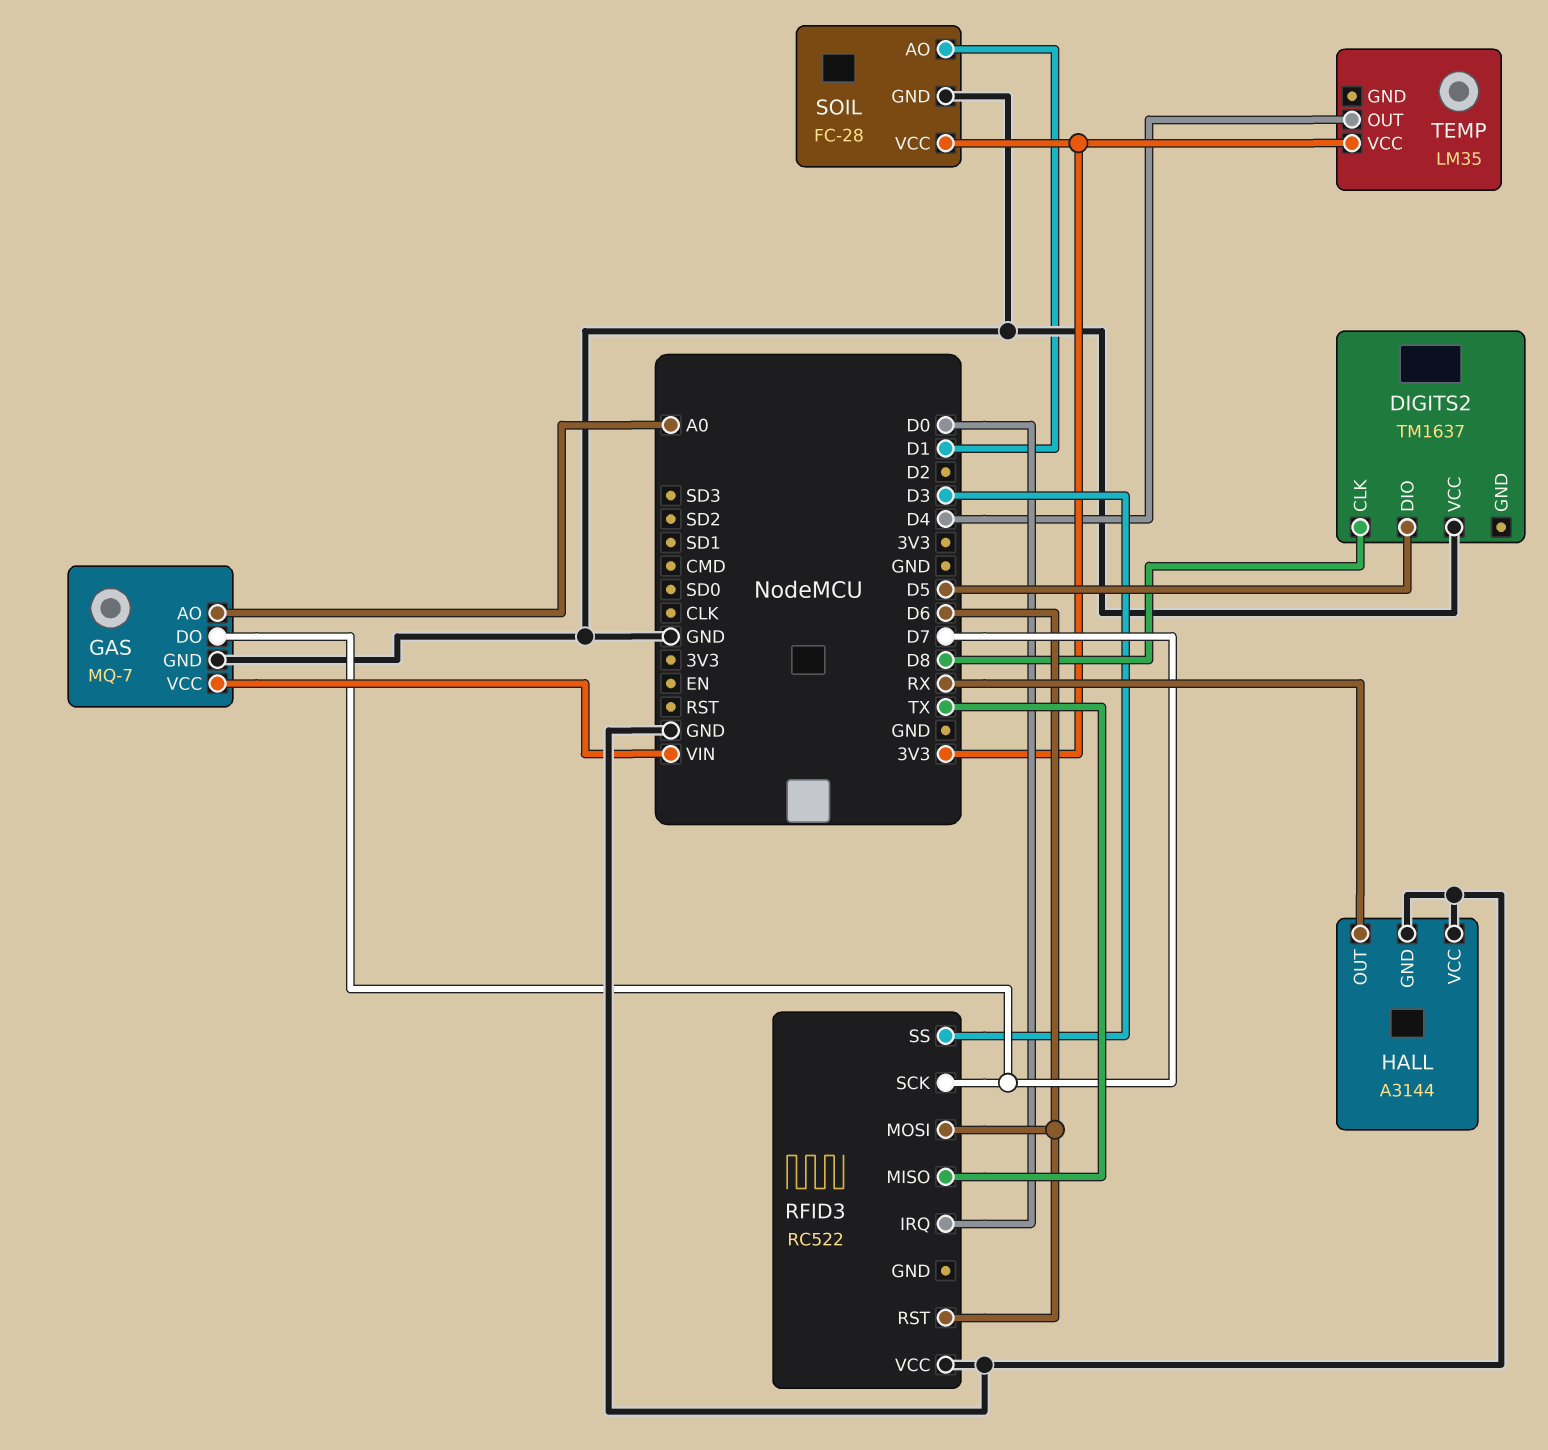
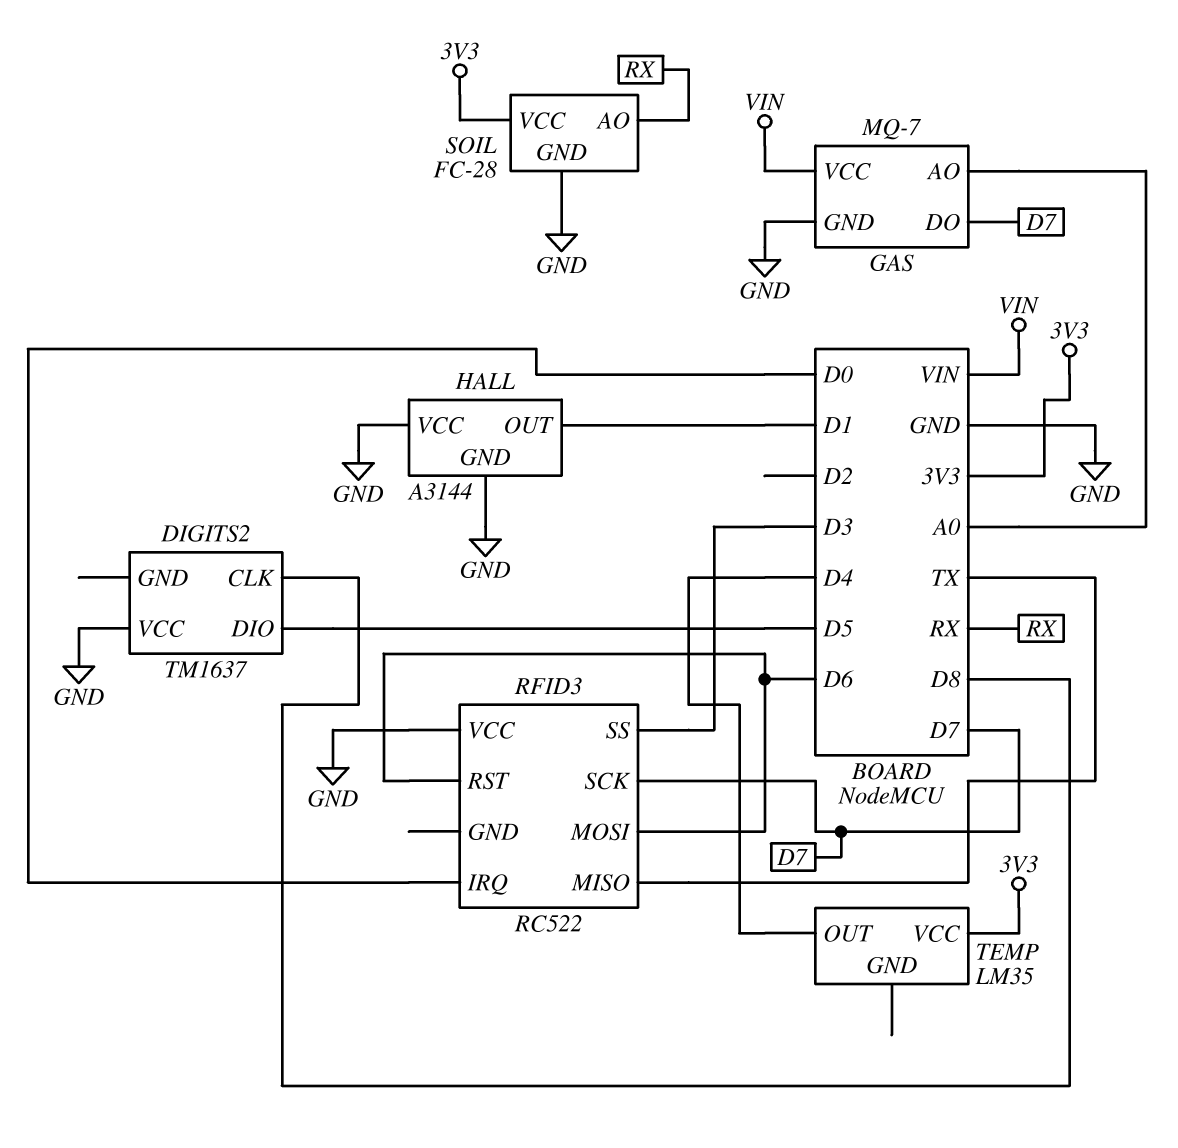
HALL pin OUT: RX -> D1
SOIL pin AO: D1 -> RX

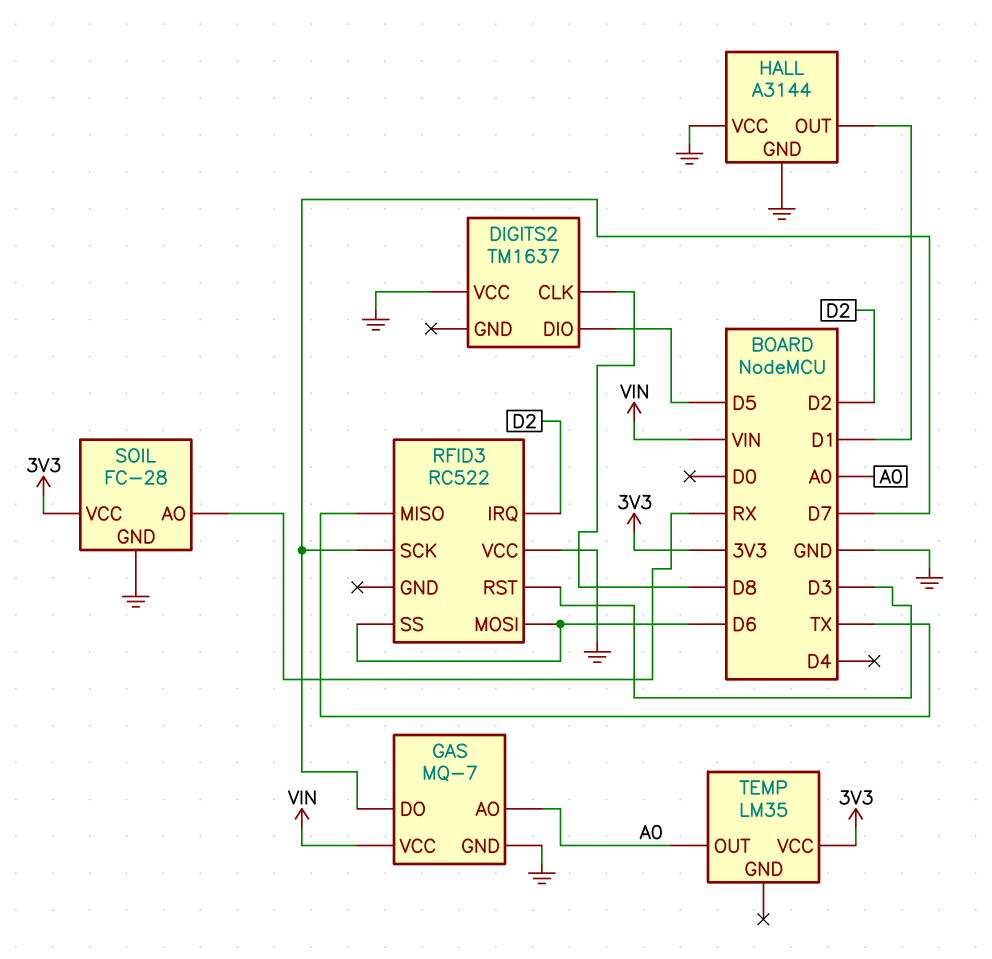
RFID3 pin IRQ: D0 -> D2
RFID3 pin RST: D6 -> D3
RFID3 pin SS: D3 -> D6
TEMP pin OUT: D4 -> A0

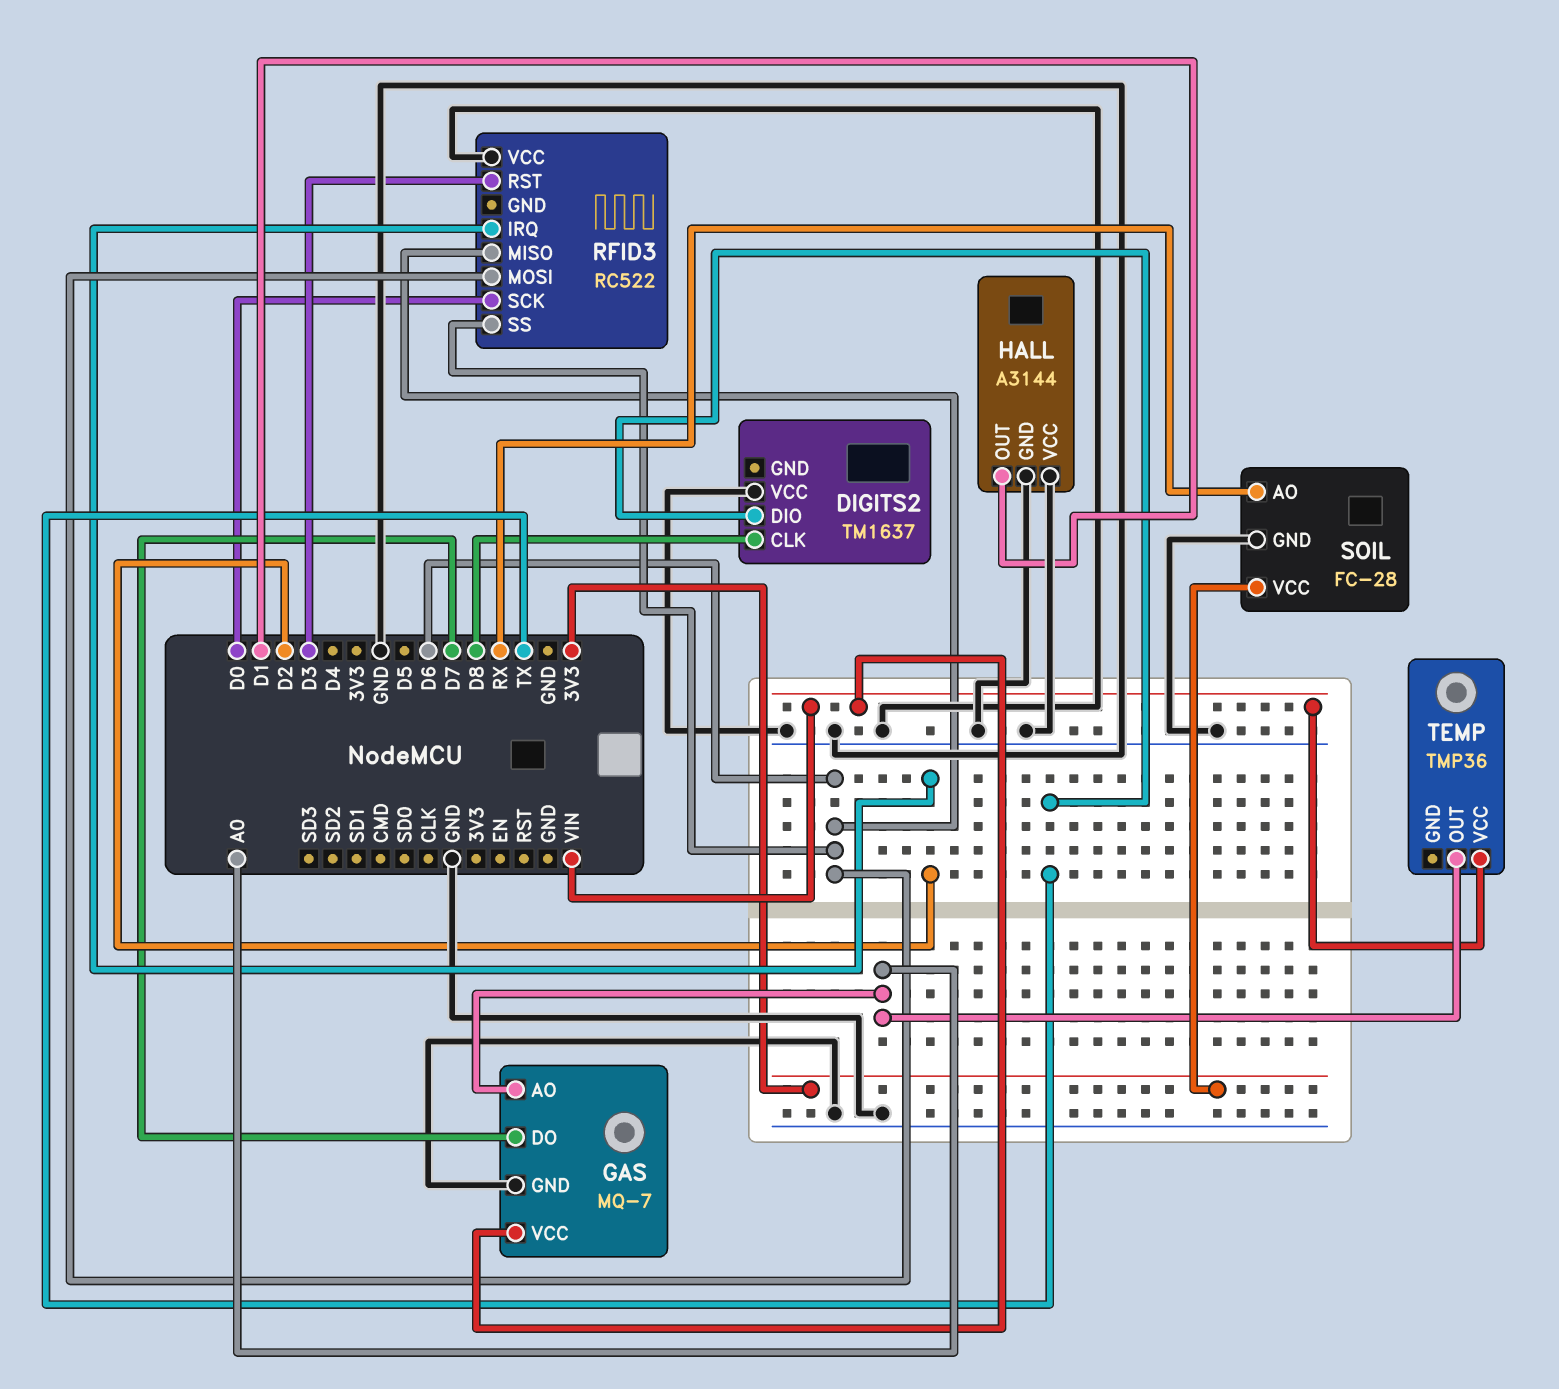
DIGITS2 pin DIO: D5 -> TX
RFID3 pin MISO: TX -> D6
RFID3 pin SCK: D7 -> D0
TEMP: LM35 -> TMP36
TEMP pin VCC: 3V3 -> VIN

